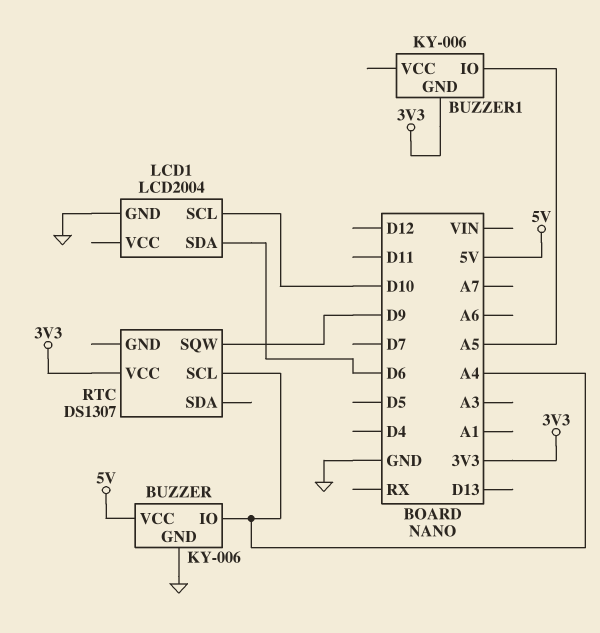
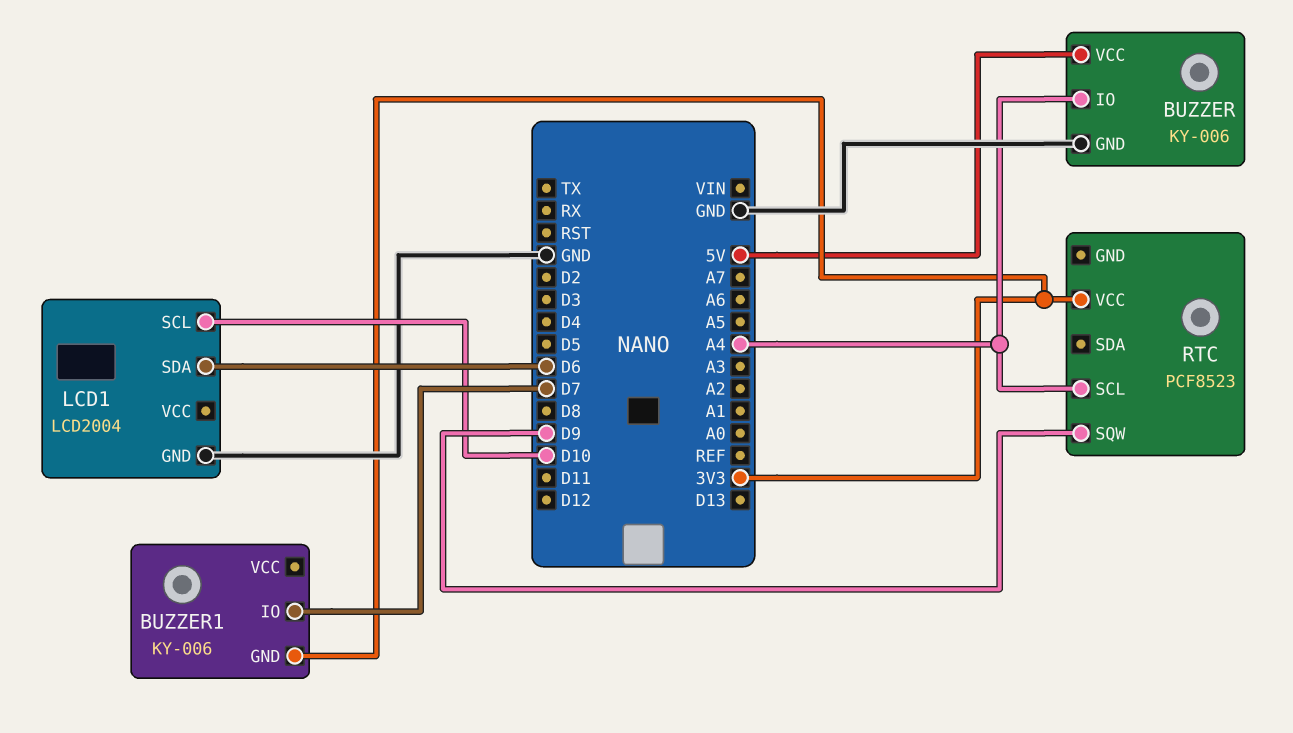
BUZZER1 pin IO: A5 -> D7
RTC: DS1307 -> PCF8523

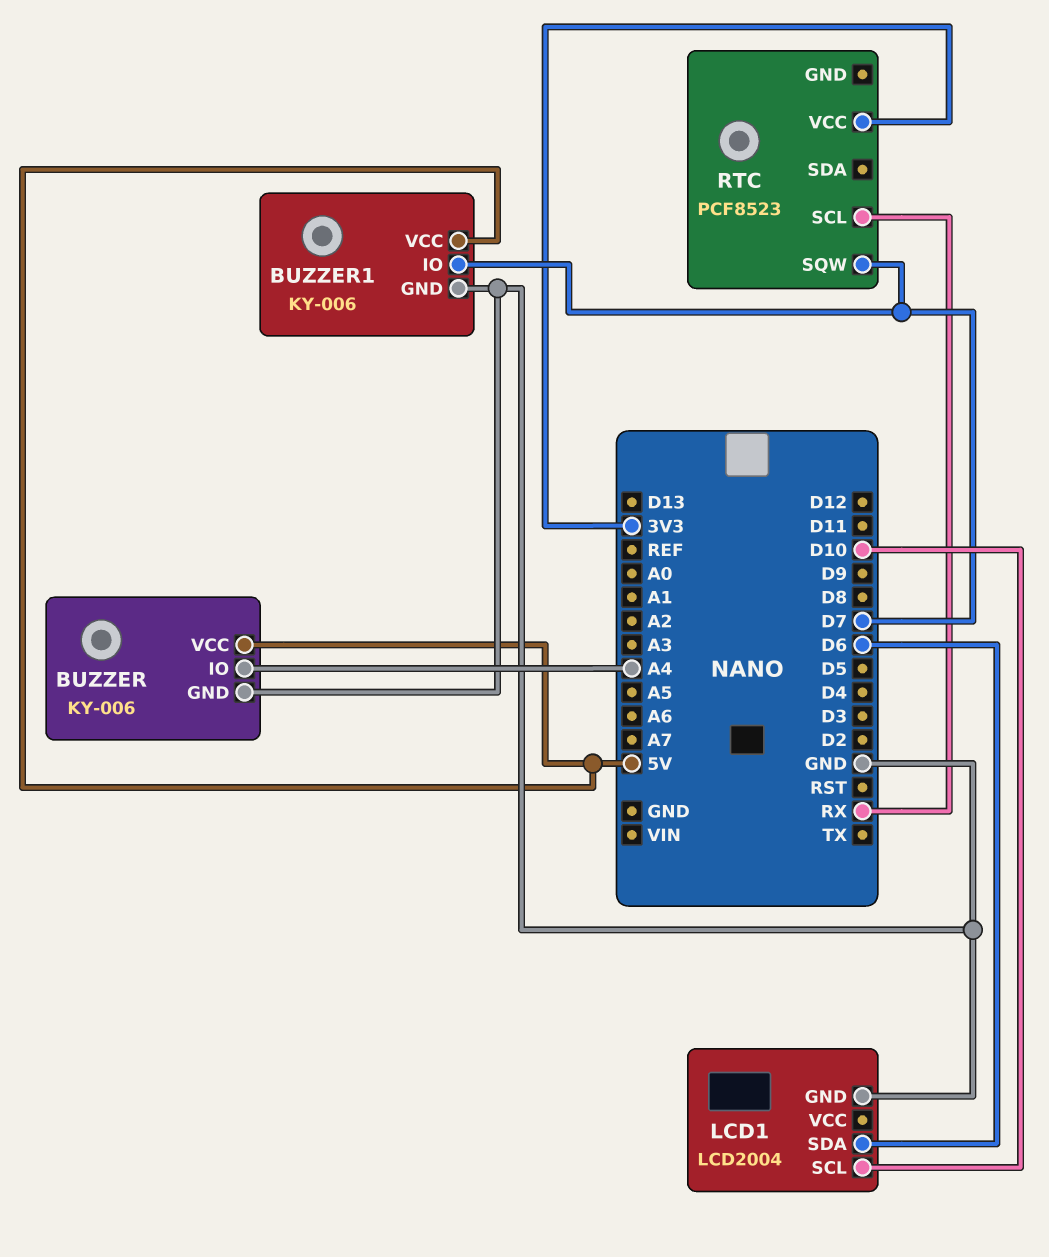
BUZZER1 pin GND: 3V3 -> GND
BUZZER1 pin VCC: none -> 5V
RTC pin SCL: A4 -> RX
RTC pin SQW: D9 -> D7

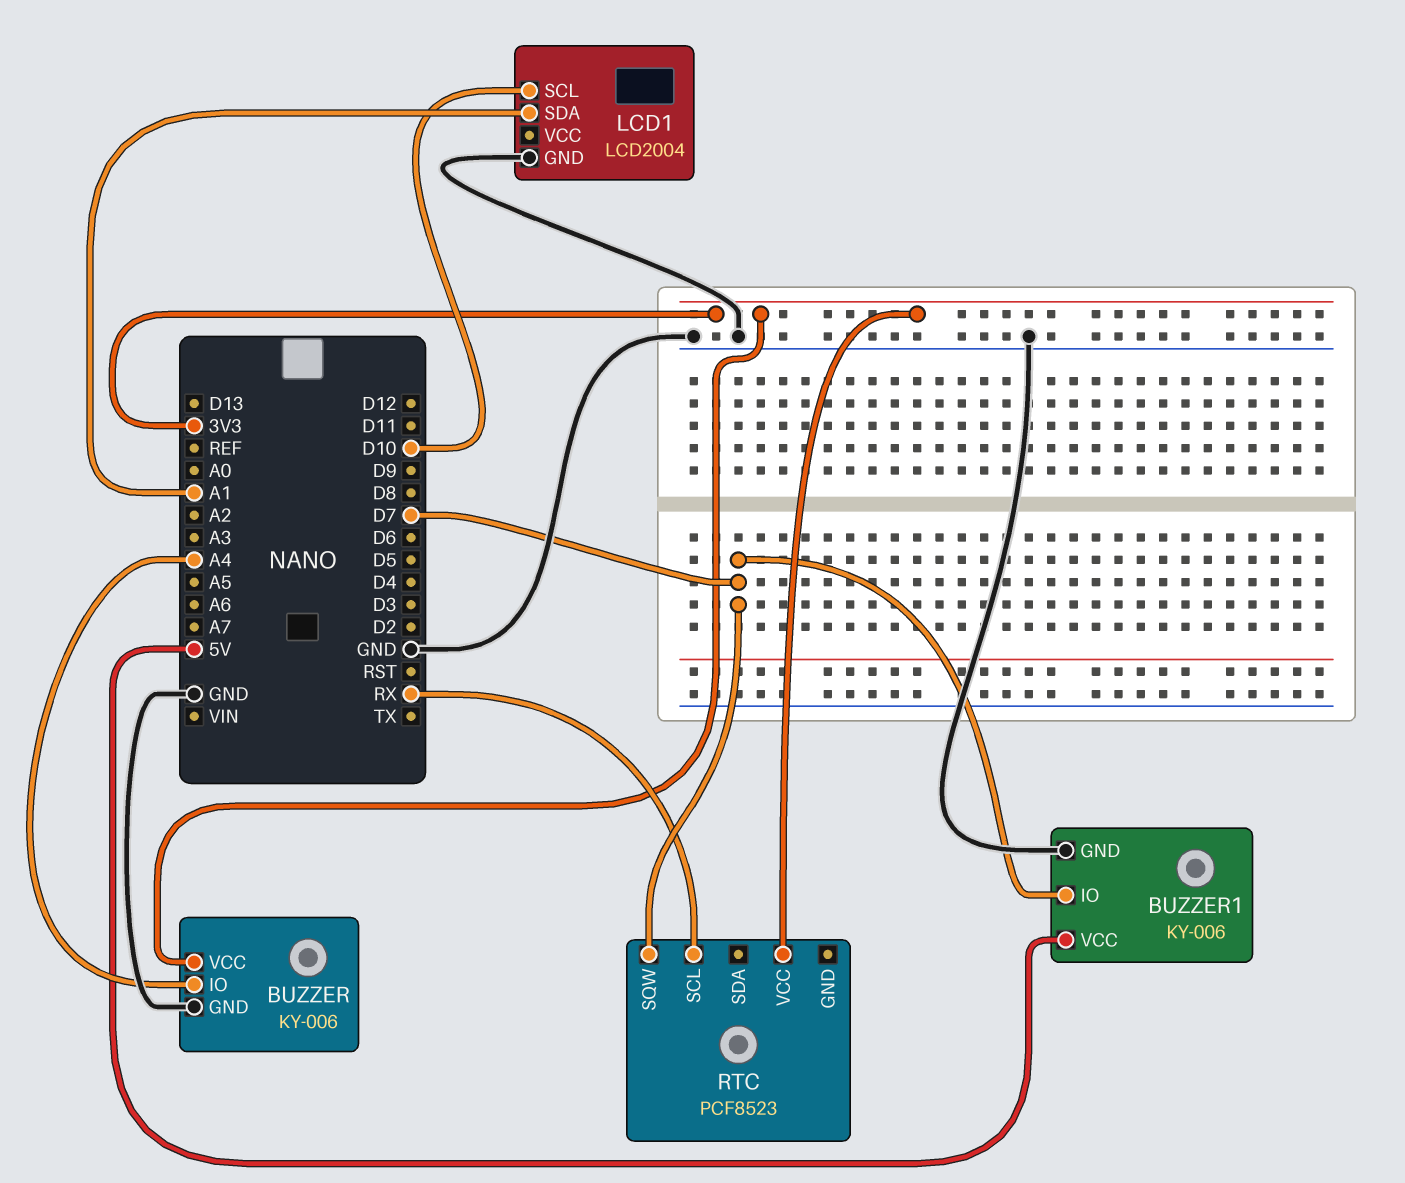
BUZZER pin VCC: 5V -> 3V3
LCD1 pin SDA: D6 -> A1

